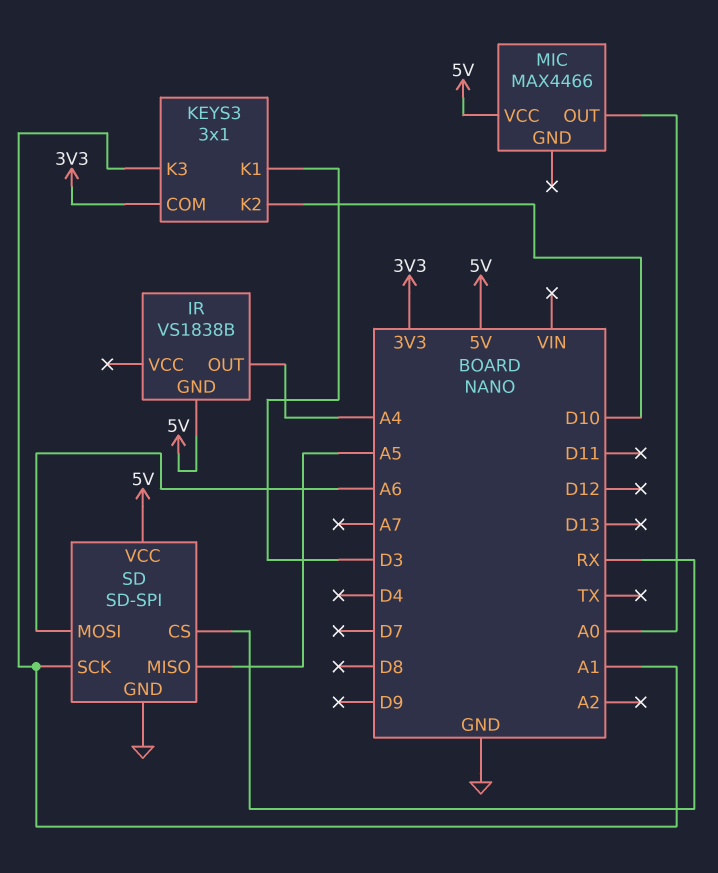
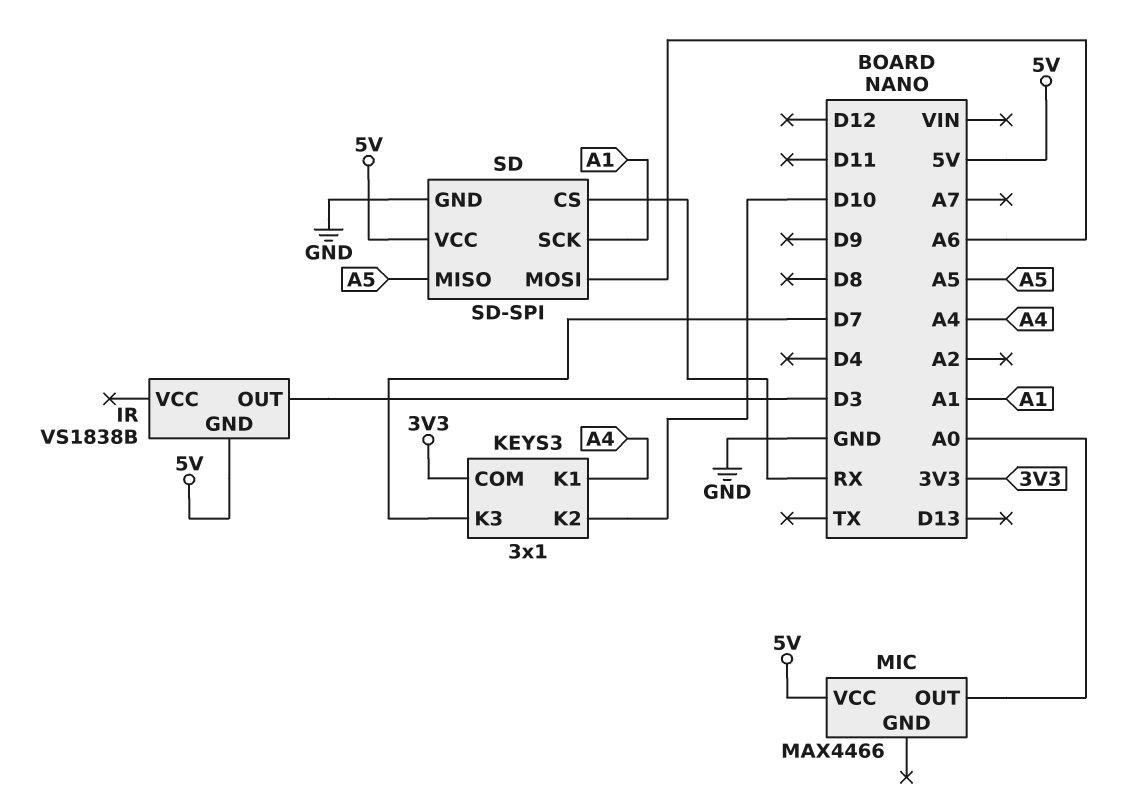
IR pin OUT: A4 -> D3
KEYS3 pin K1: D3 -> A4
KEYS3 pin K3: A1 -> D7

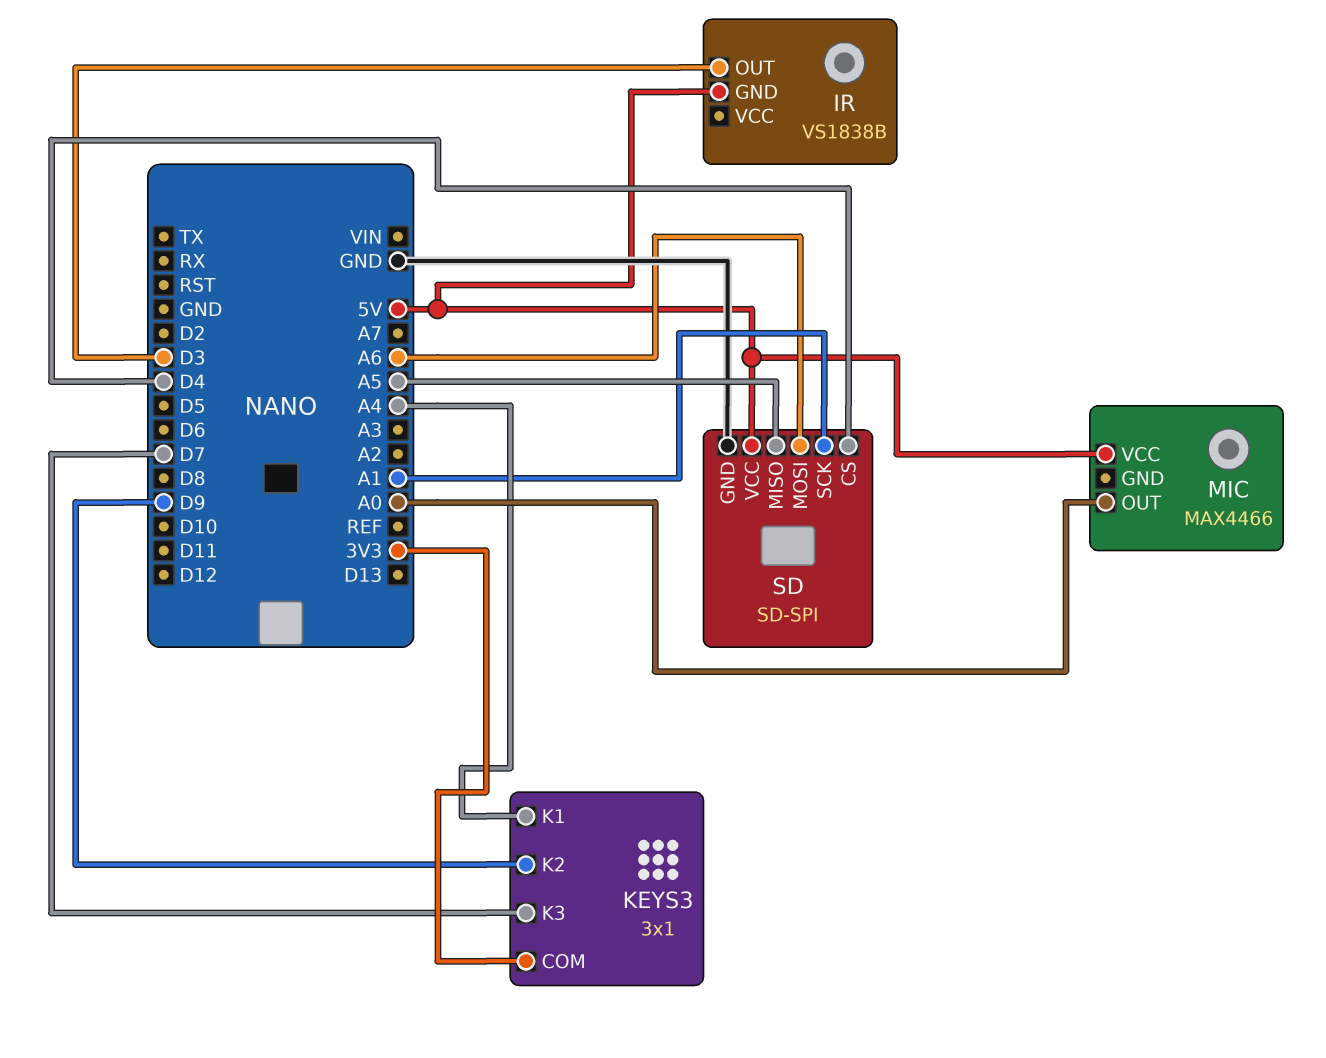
KEYS3 pin K2: D10 -> D9
SD pin CS: RX -> D4

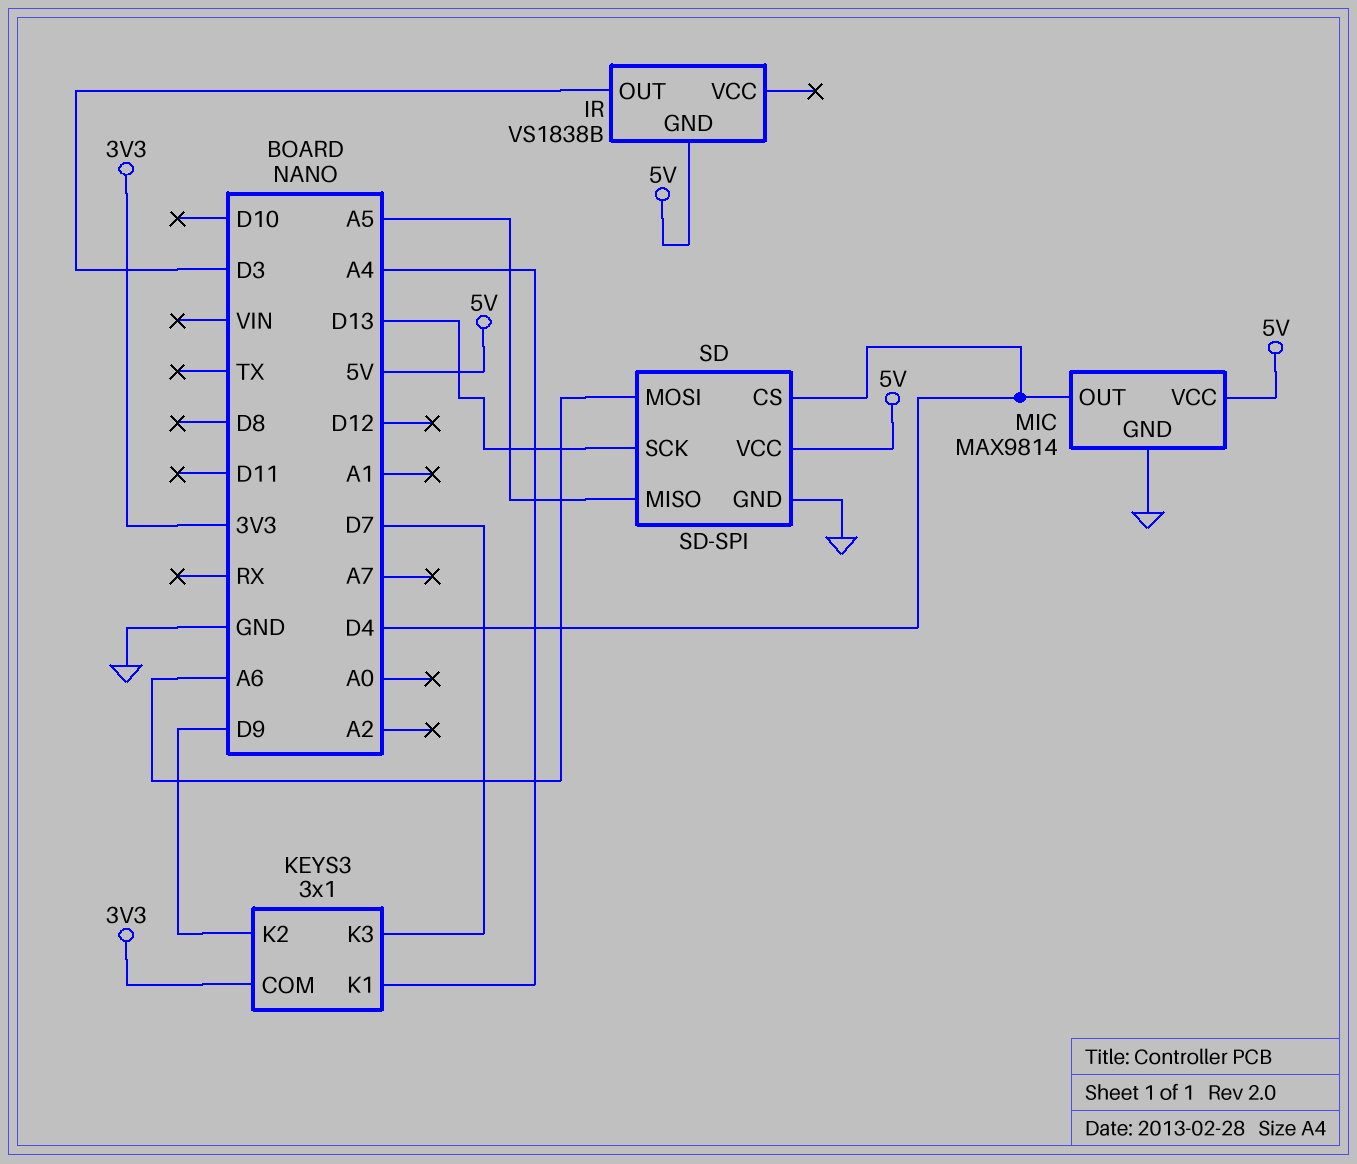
MIC: MAX4466 -> MAX9814
MIC pin GND: none -> GND
MIC pin OUT: A0 -> D4
SD pin SCK: A1 -> D13

